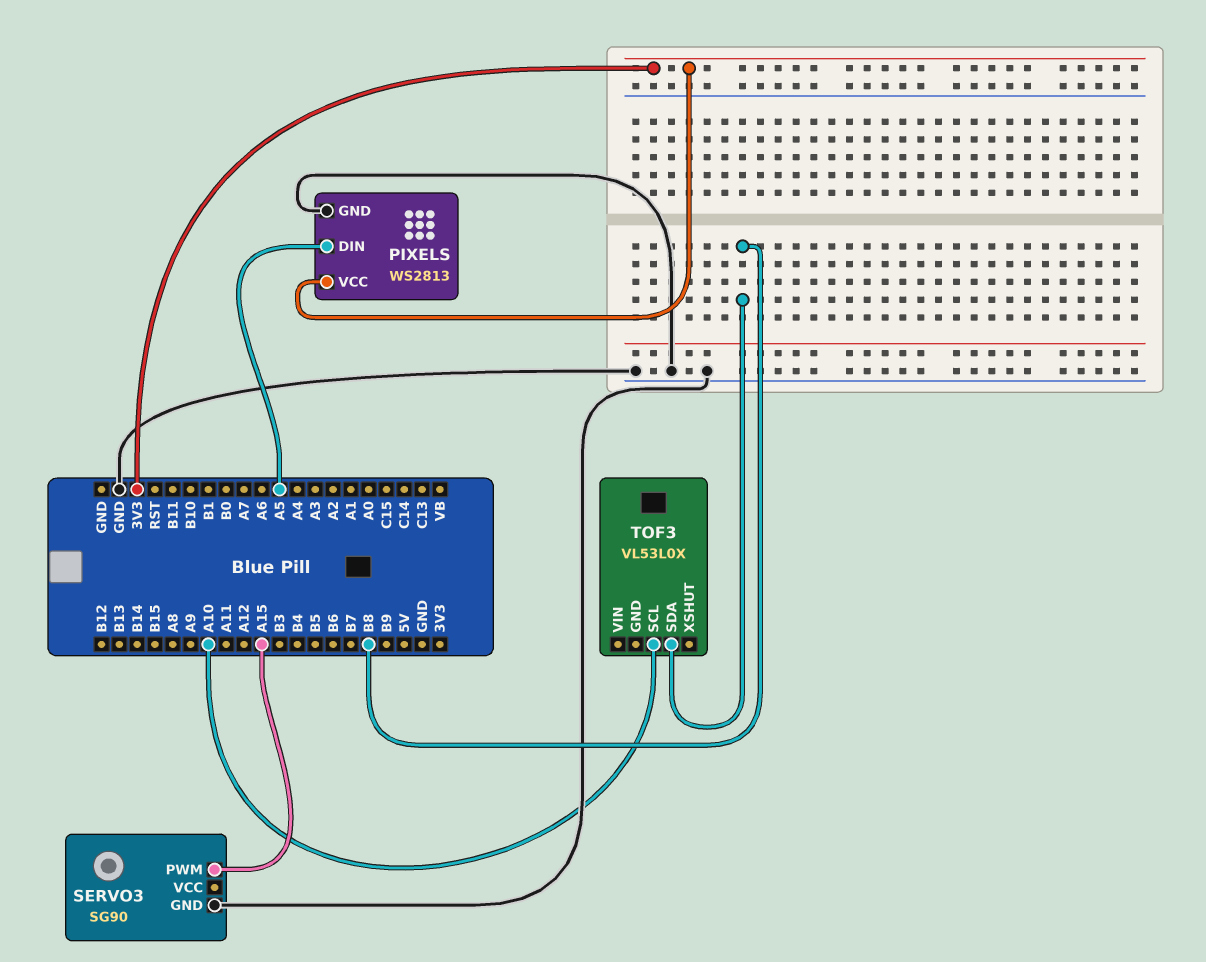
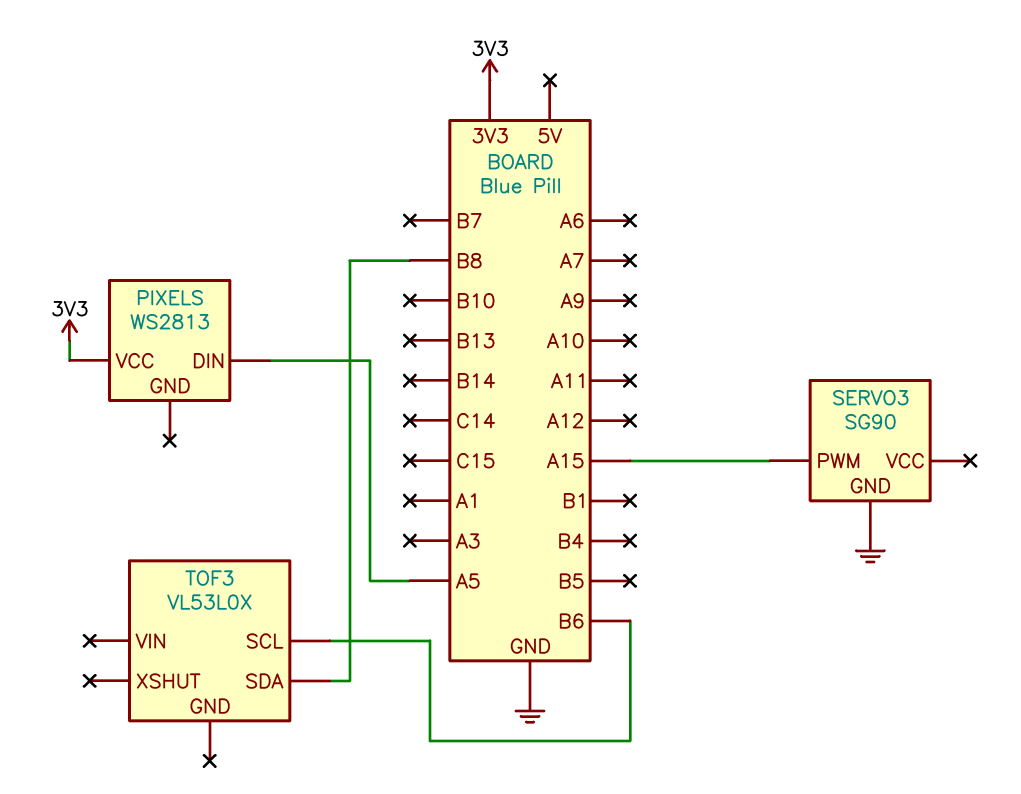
PIXELS pin GND: GND -> none
TOF3 pin SCL: A10 -> B6

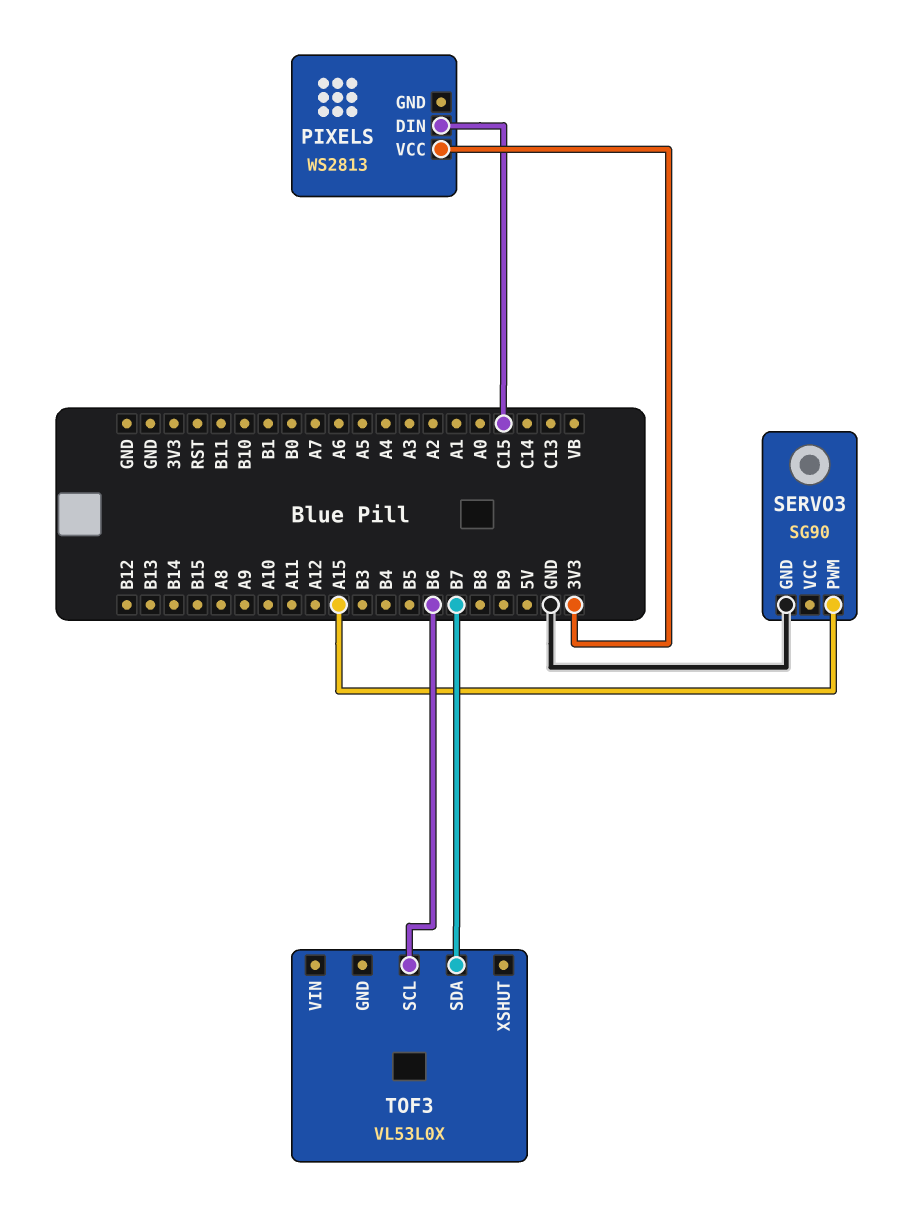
PIXELS pin DIN: A5 -> C15
TOF3 pin SDA: B8 -> B7

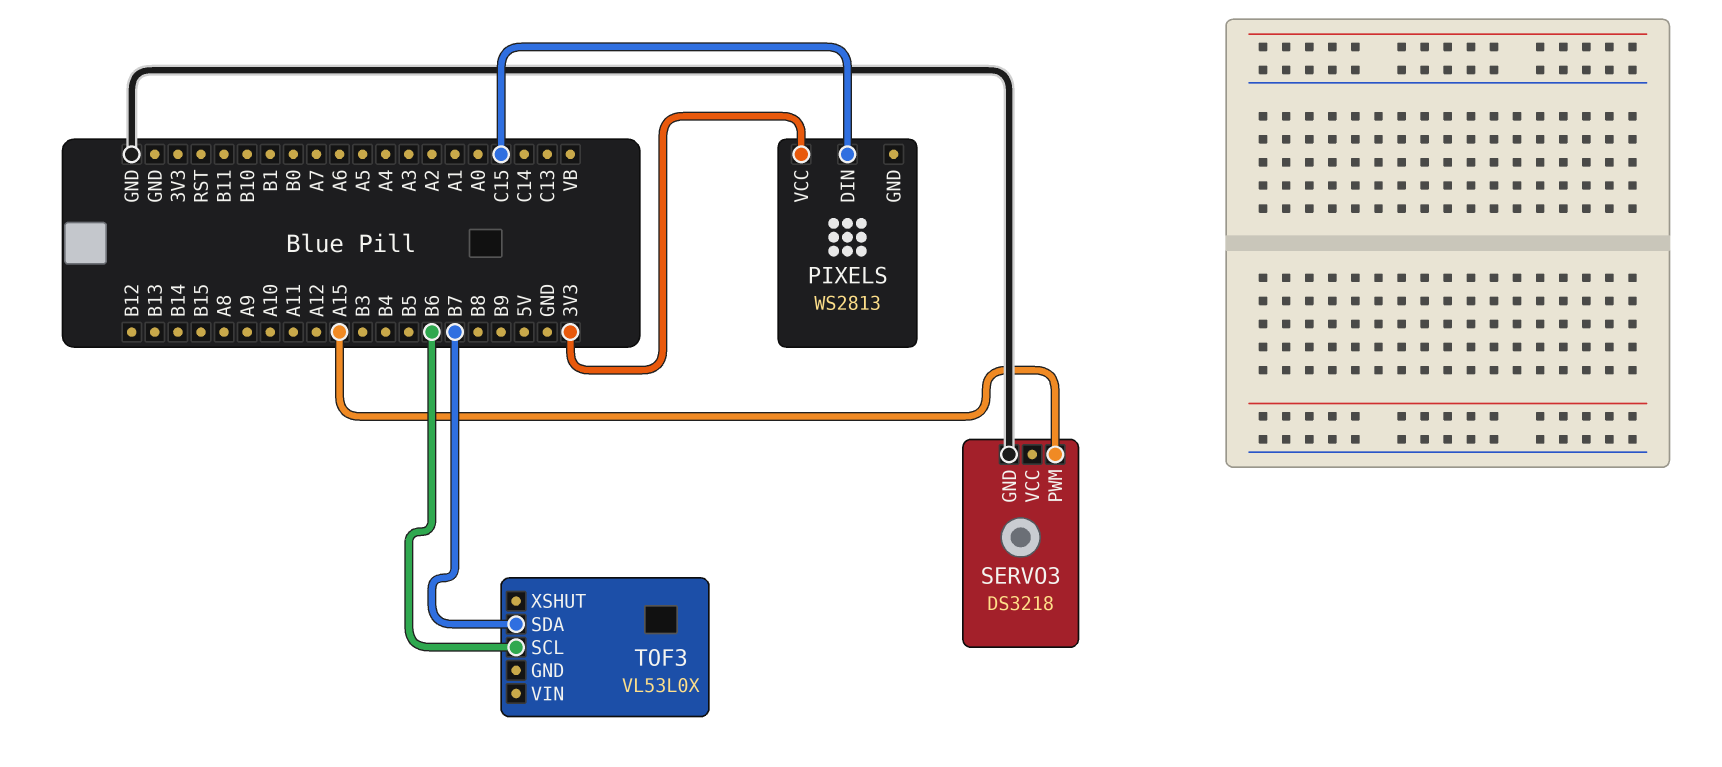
SERVO3: SG90 -> DS3218

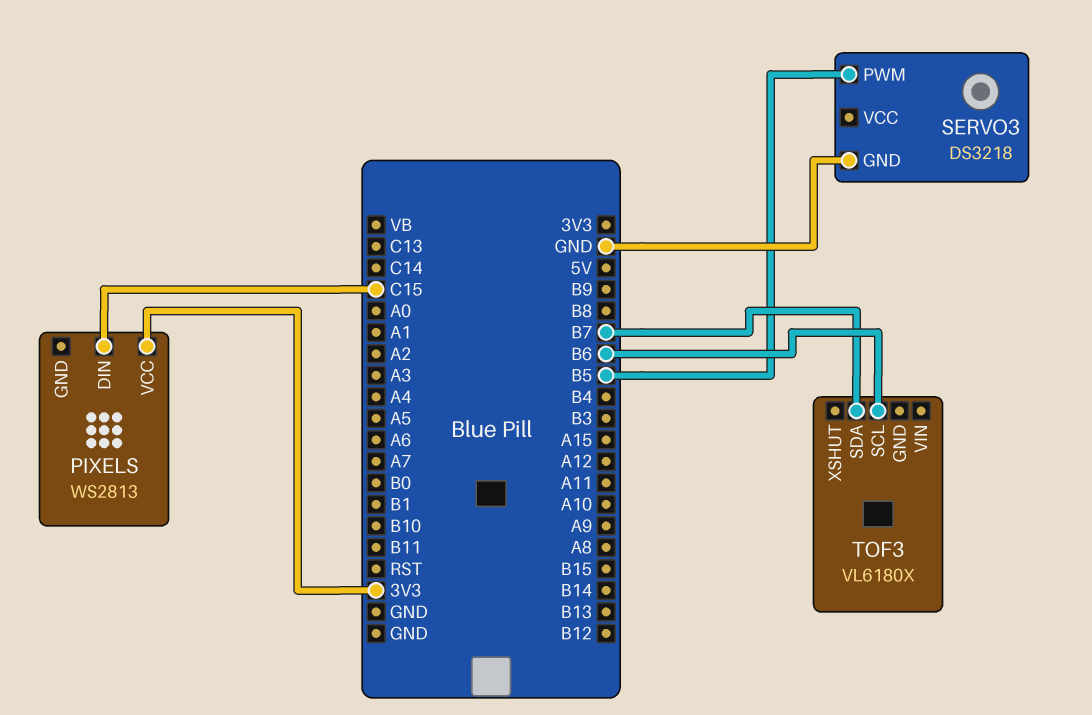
SERVO3 pin PWM: A15 -> B5
TOF3: VL53L0X -> VL6180X

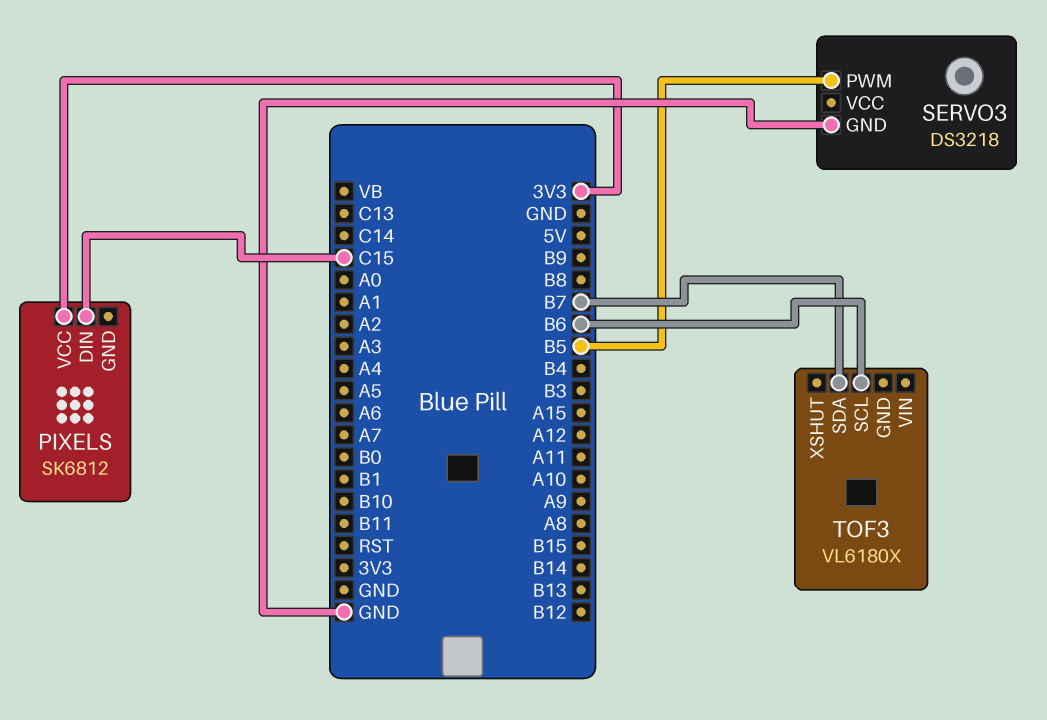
PIXELS: WS2813 -> SK6812

